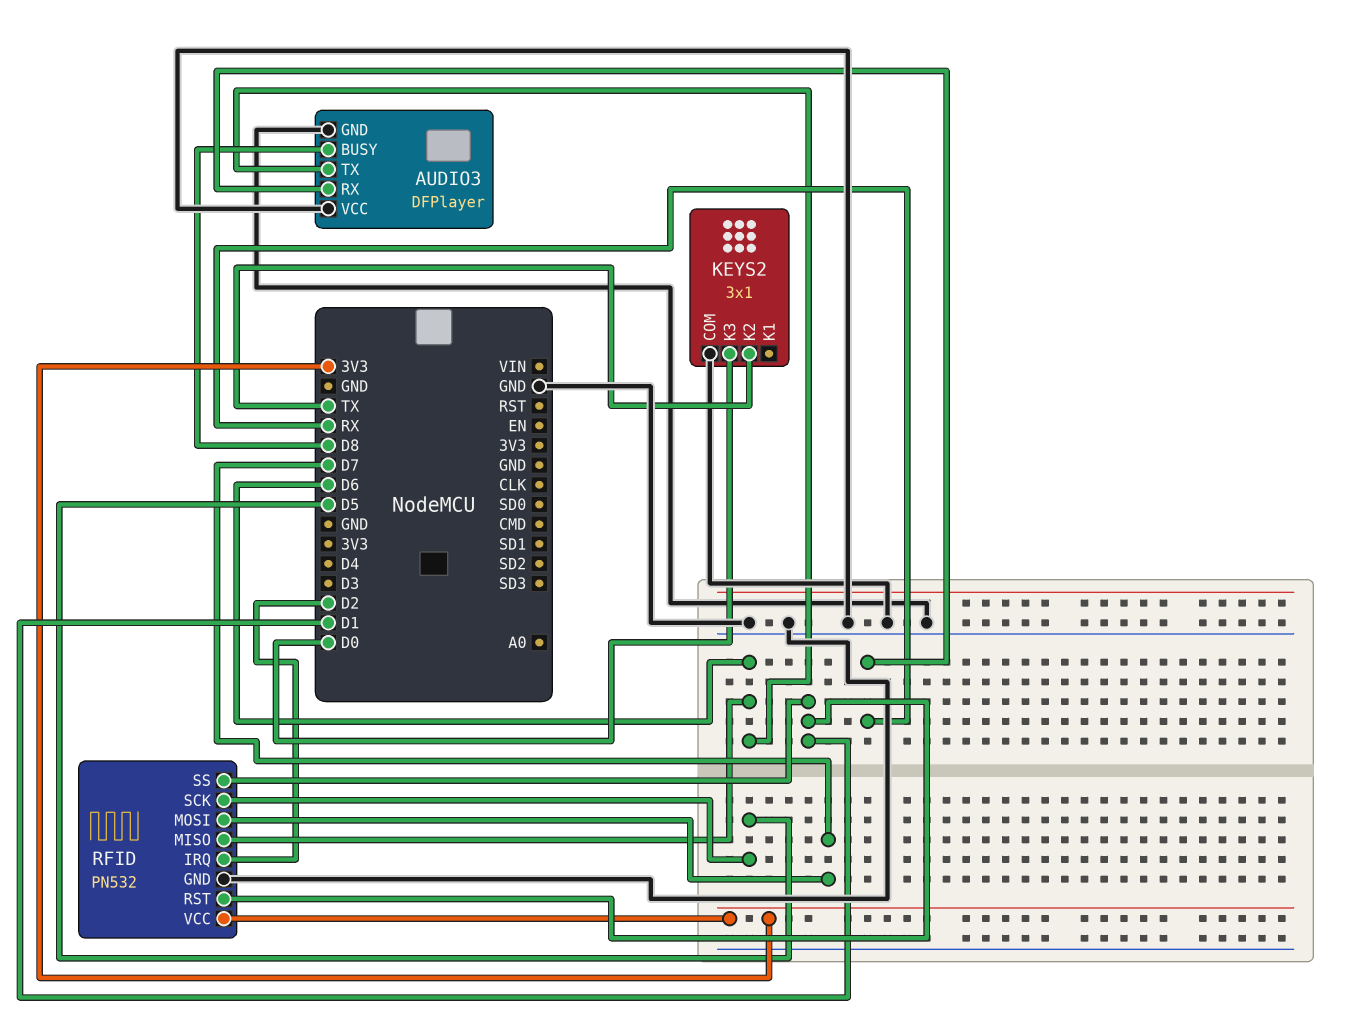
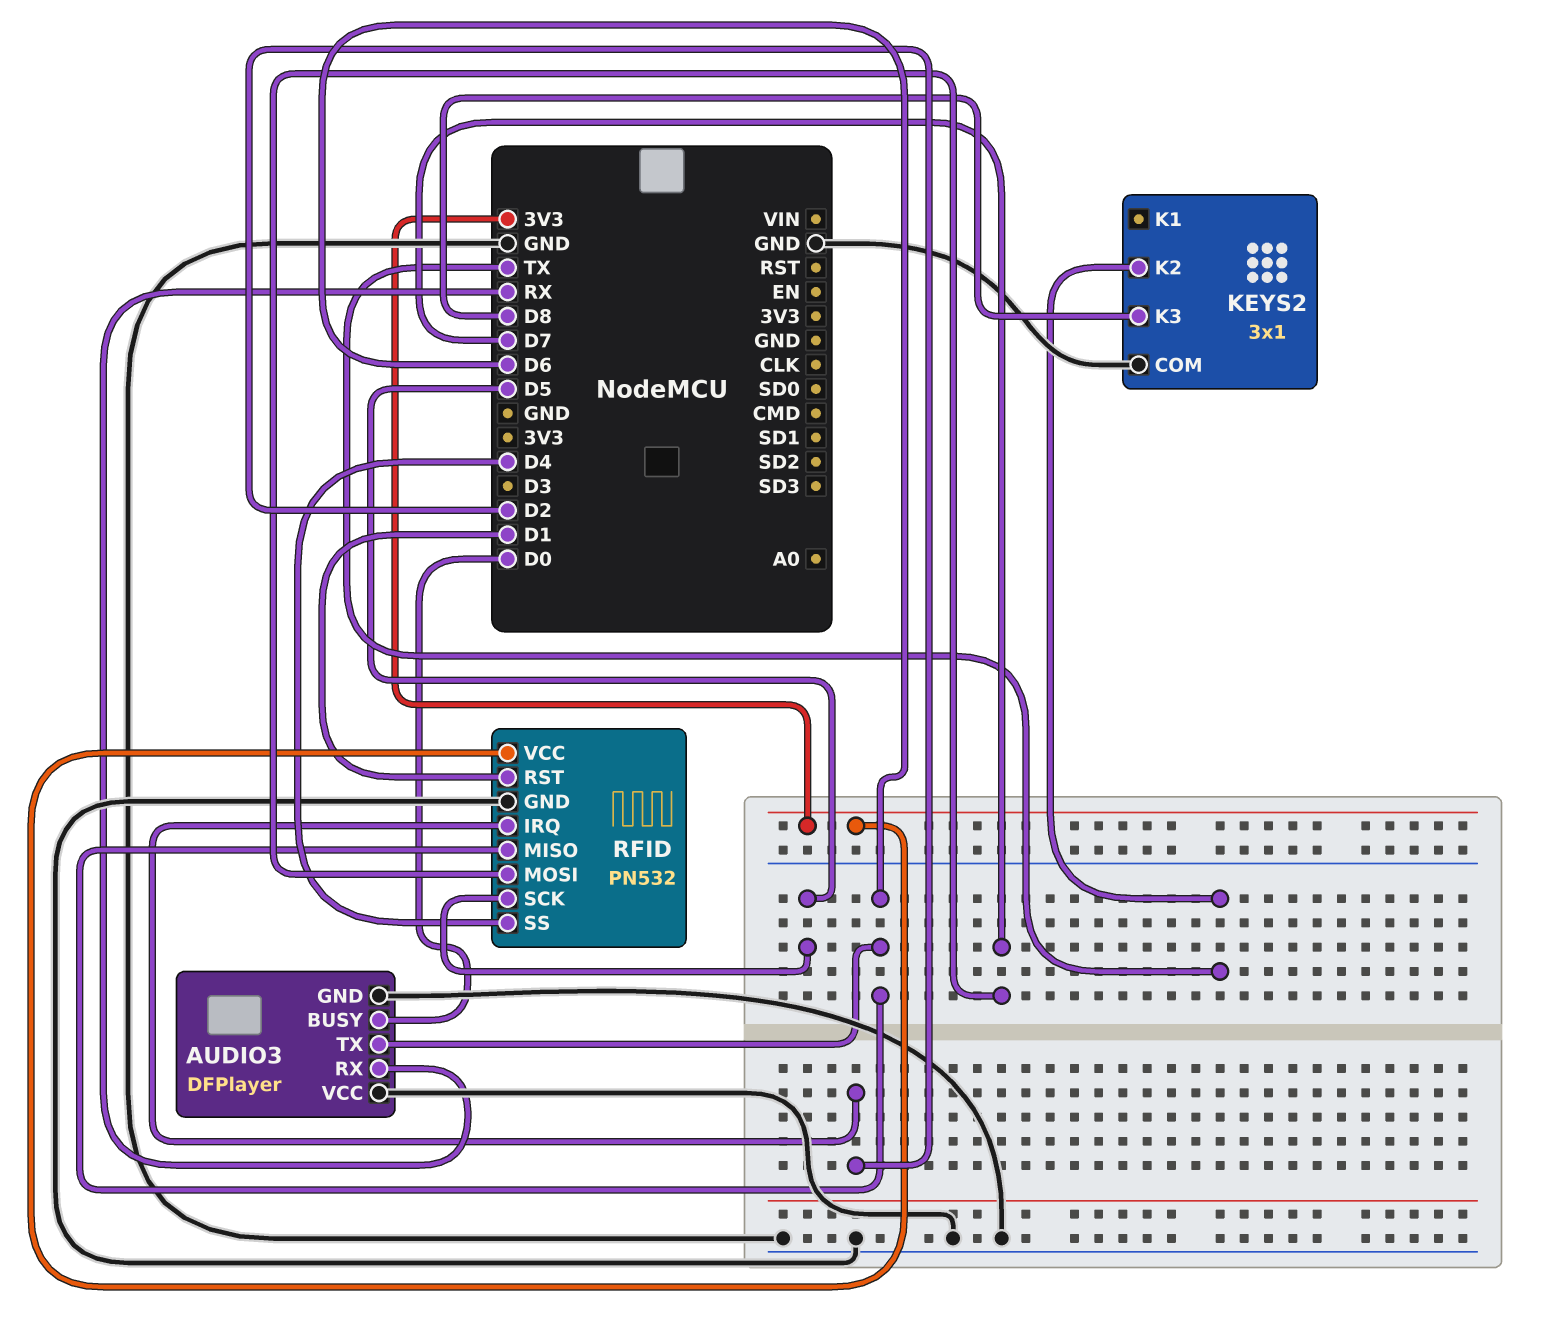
AUDIO3 pin BUSY: D8 -> D0
KEYS2 pin K3: D0 -> D8
RFID pin SS: D1 -> D4

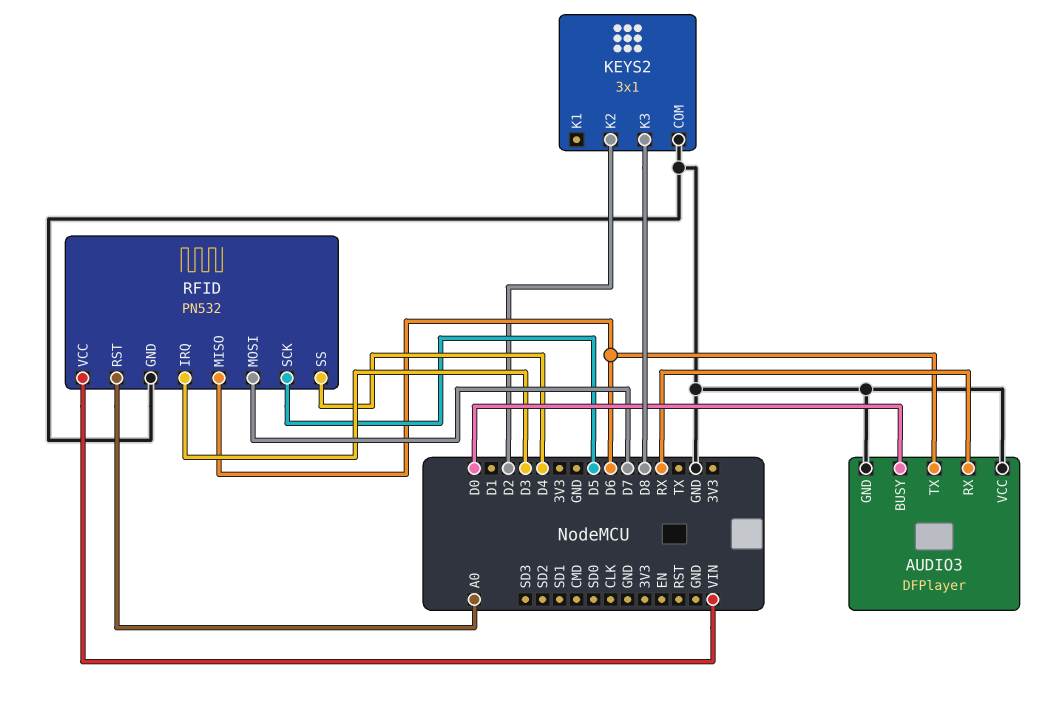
KEYS2 pin K2: TX -> D2
RFID pin IRQ: D2 -> D3
RFID pin RST: D1 -> A0
RFID pin VCC: 3V3 -> VIN

